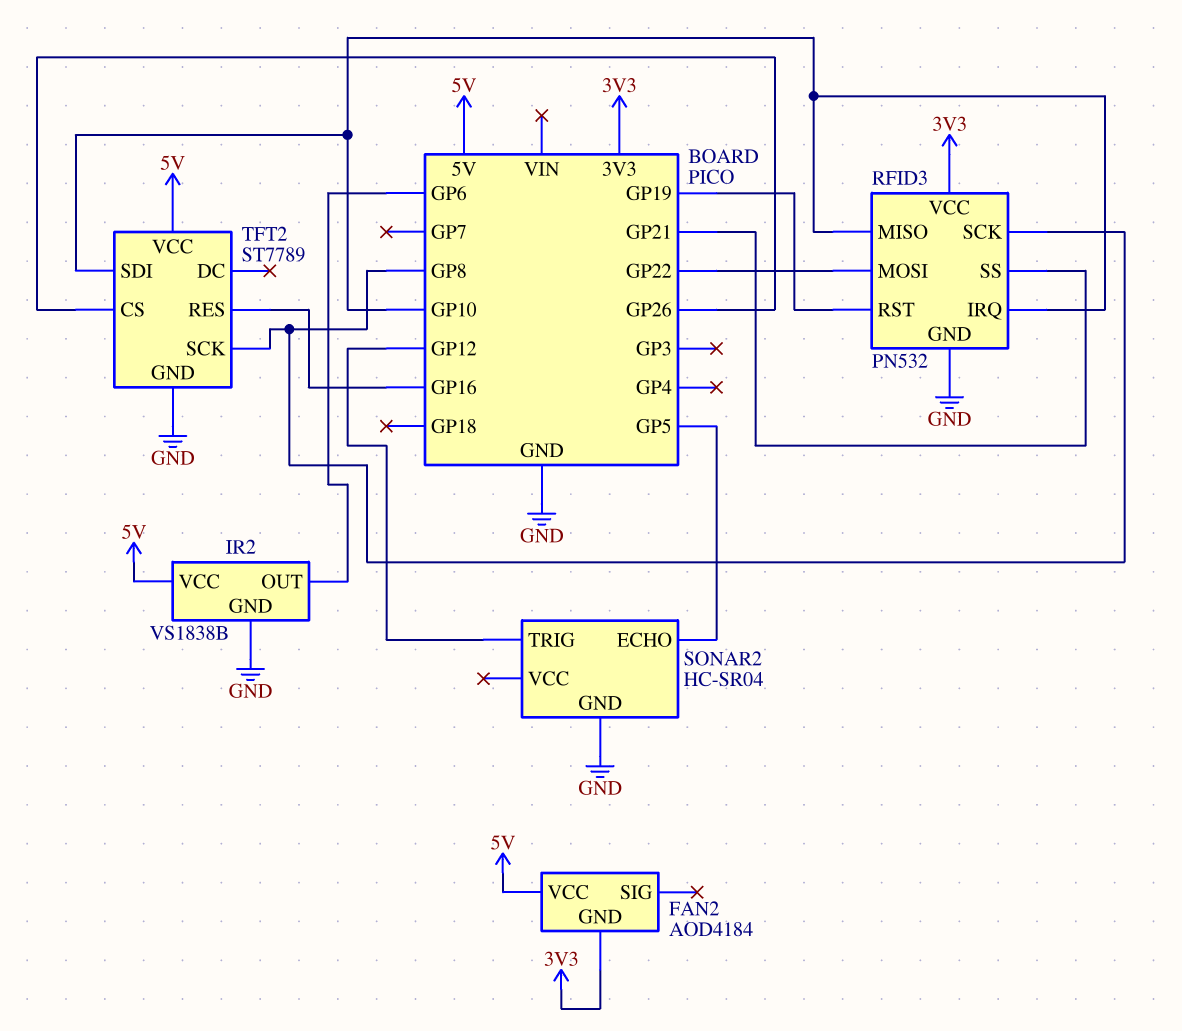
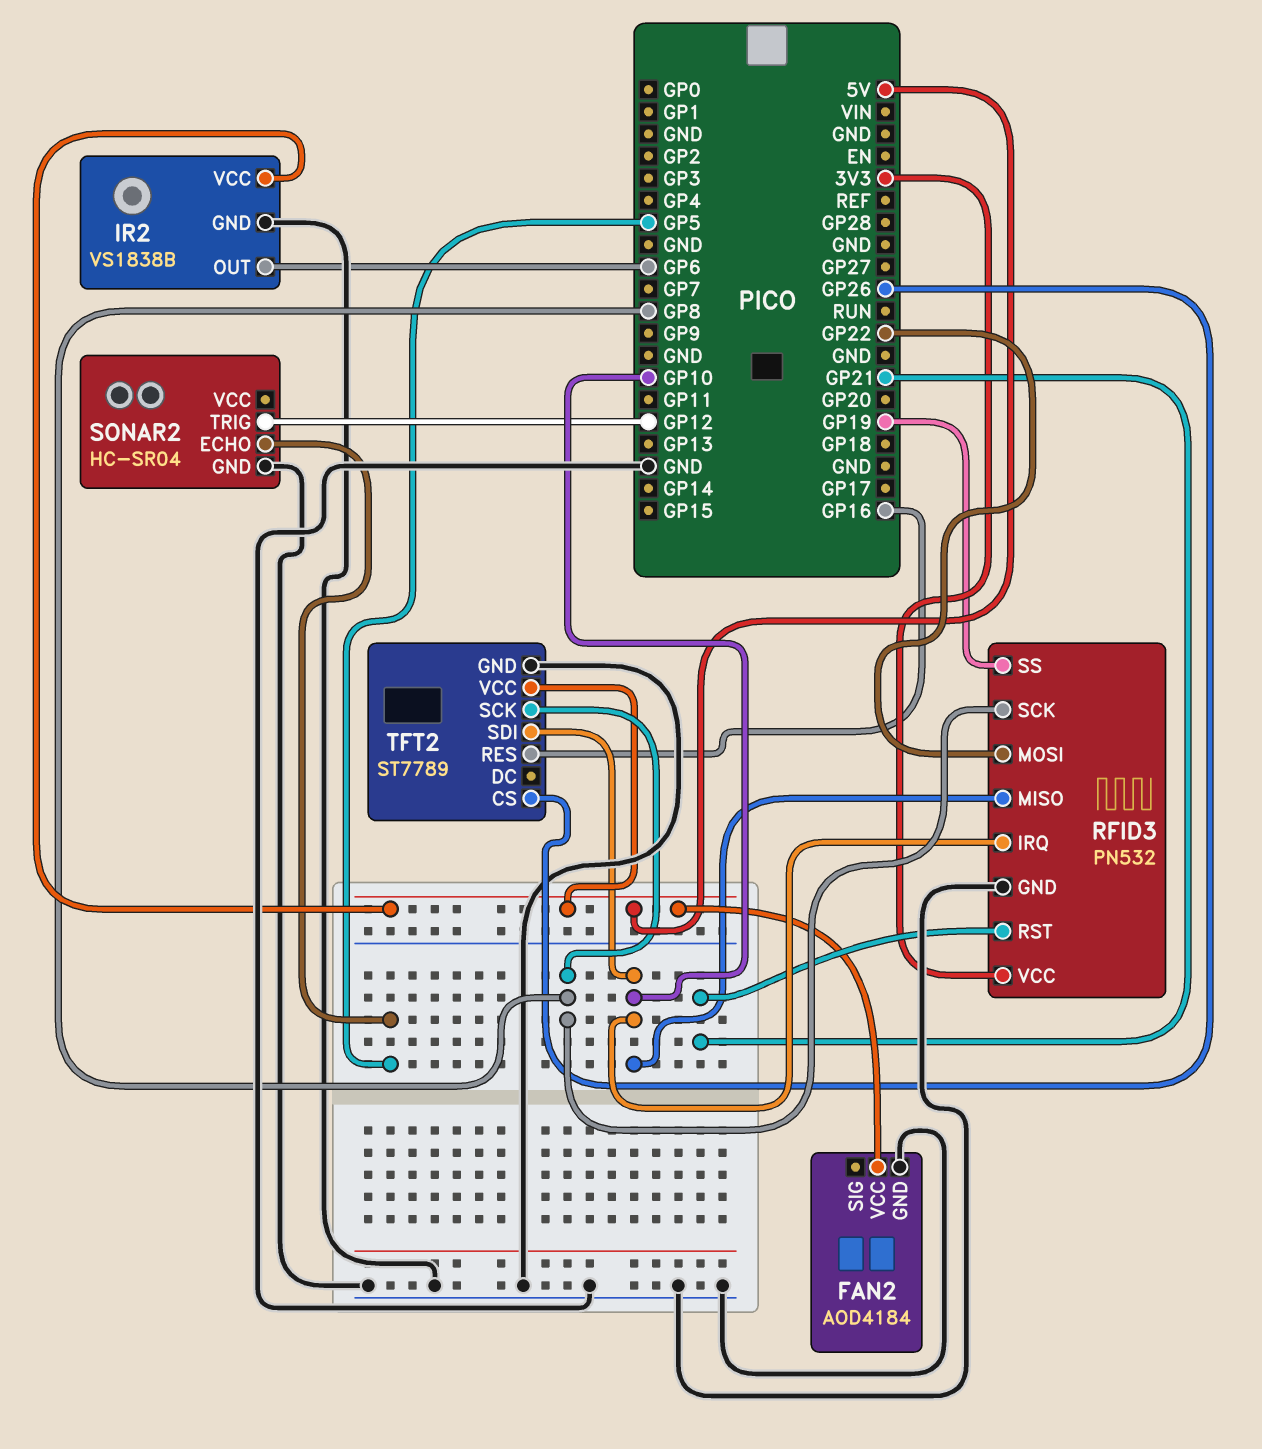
FAN2 pin GND: 3V3 -> GND
RFID3 pin RST: GP19 -> GP21
RFID3 pin SS: GP21 -> GP19

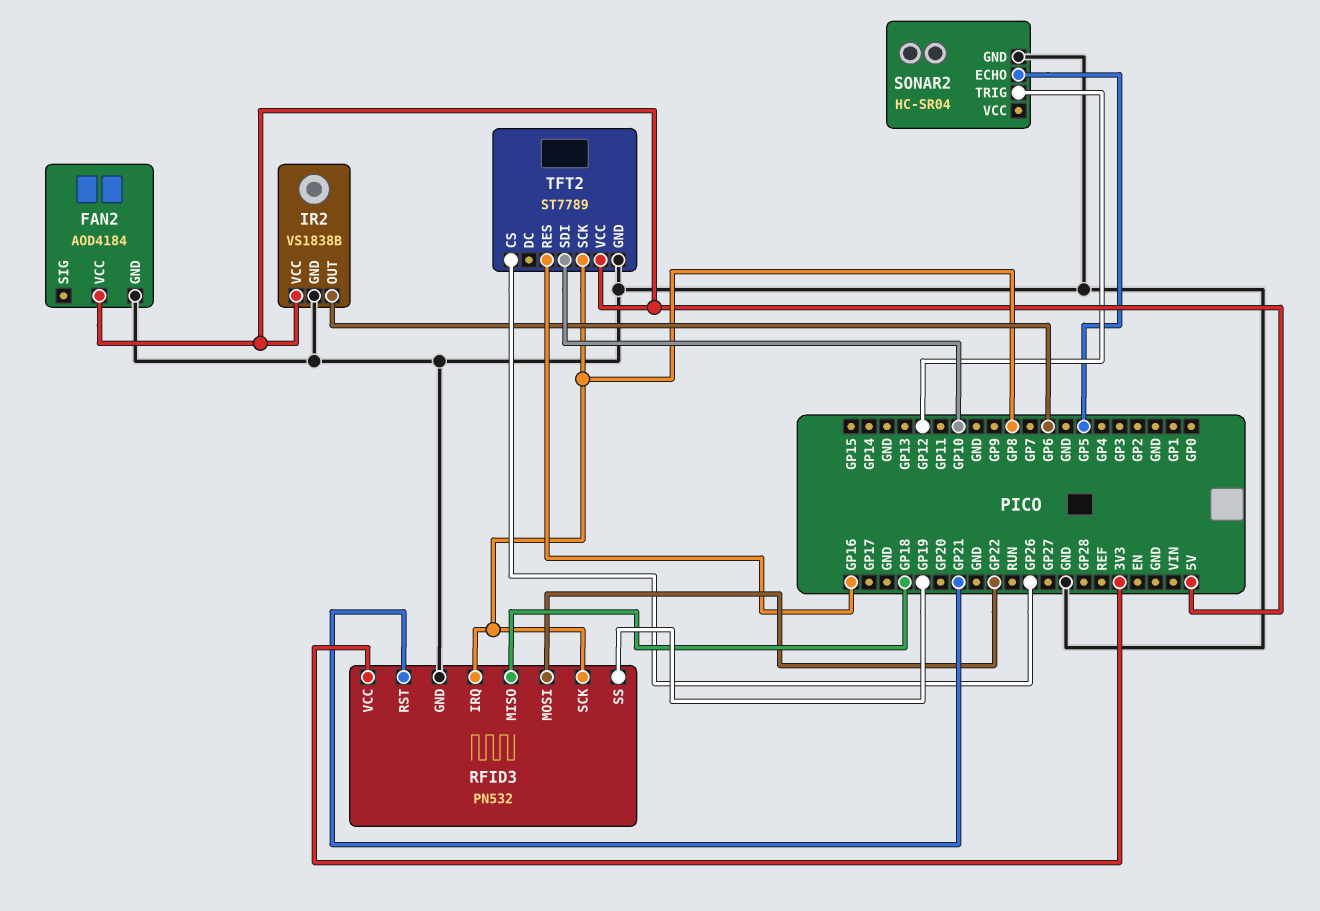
RFID3 pin IRQ: GP10 -> GP8
RFID3 pin MISO: GP10 -> GP18

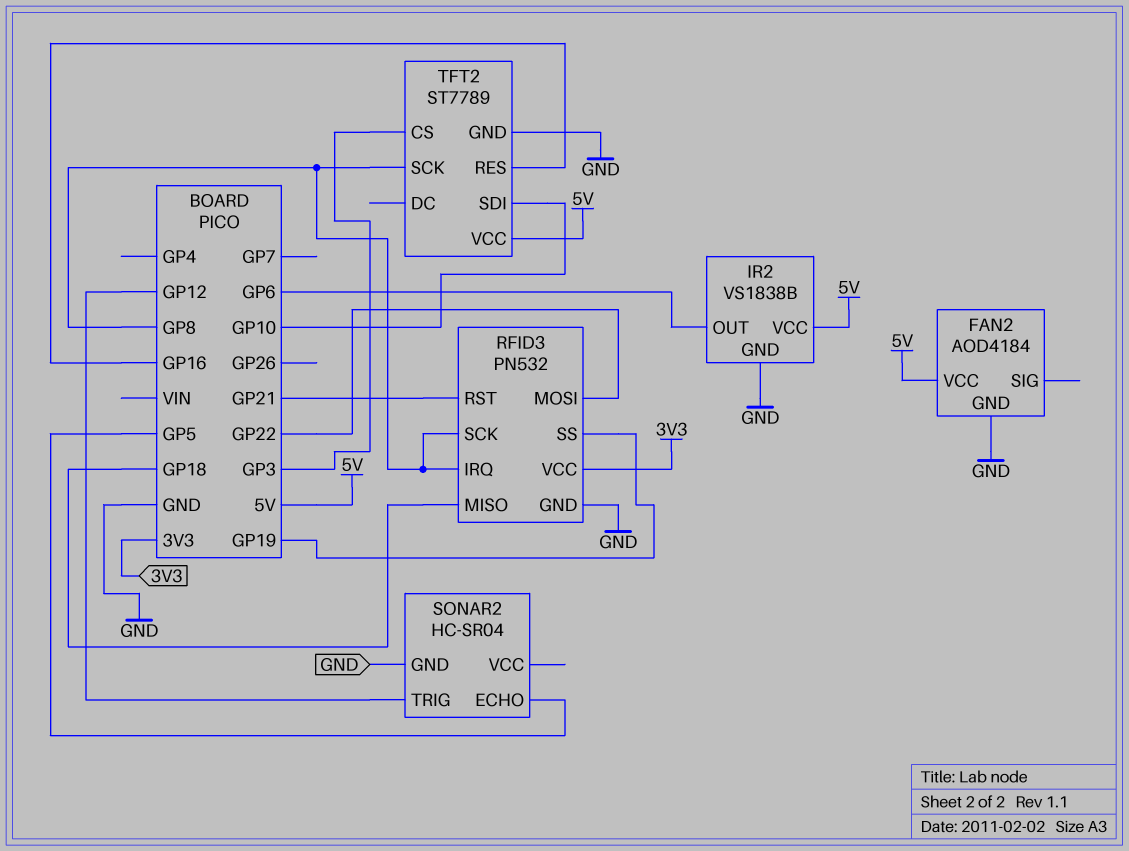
TFT2 pin CS: GP26 -> GP3

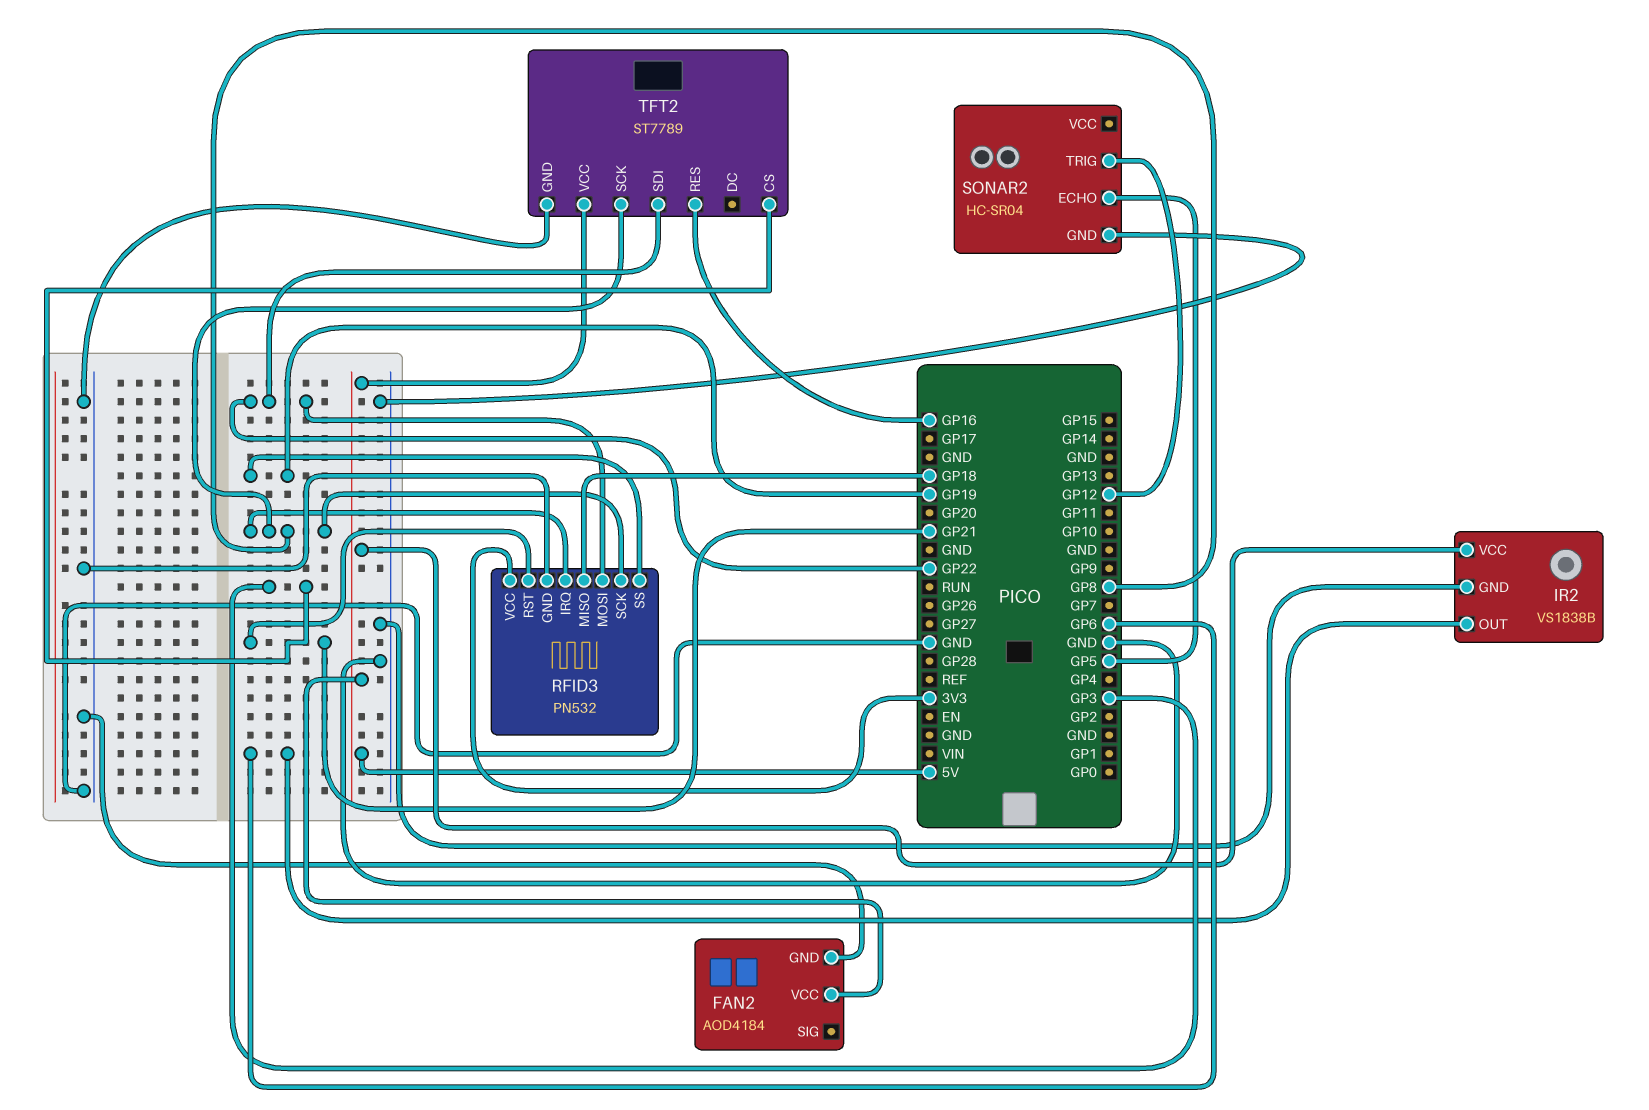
TFT2 pin SDI: GP10 -> GP22

